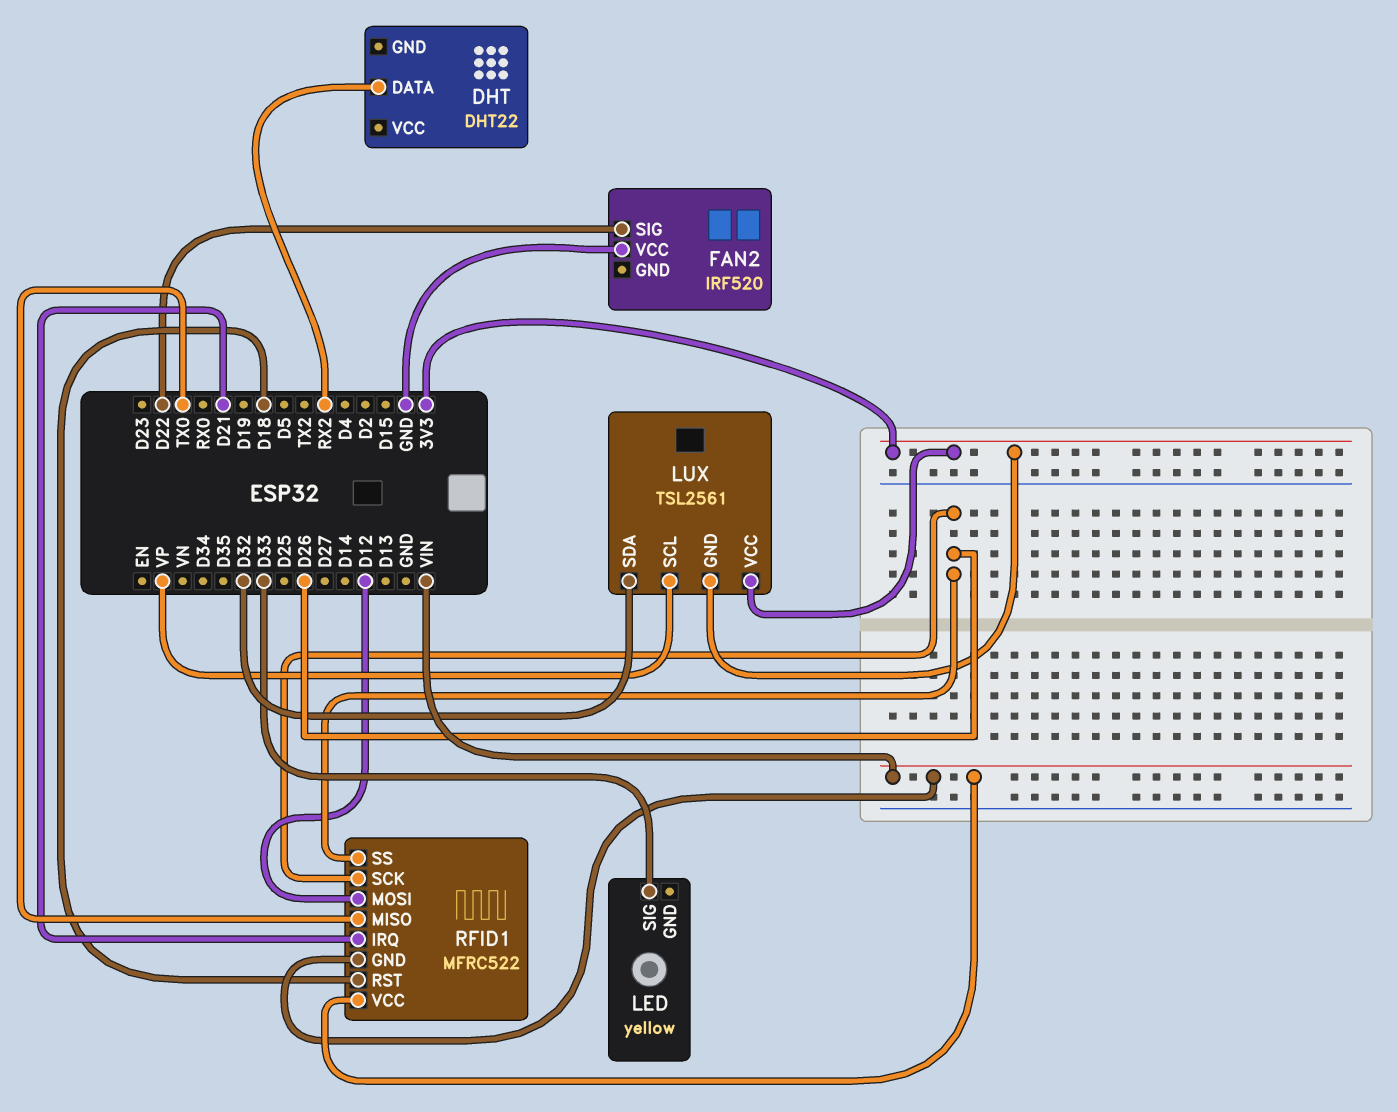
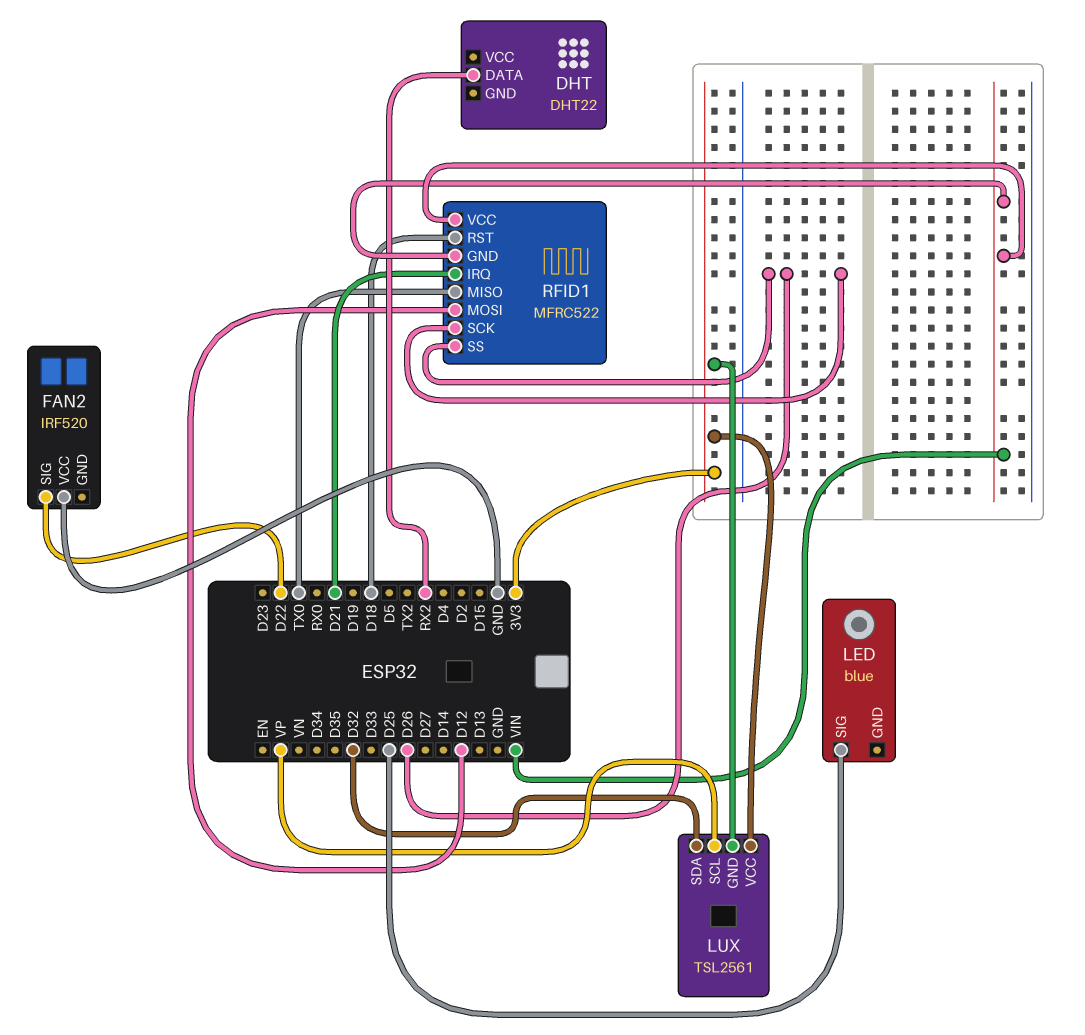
LED: yellow -> blue
LED pin SIG: D33 -> D25

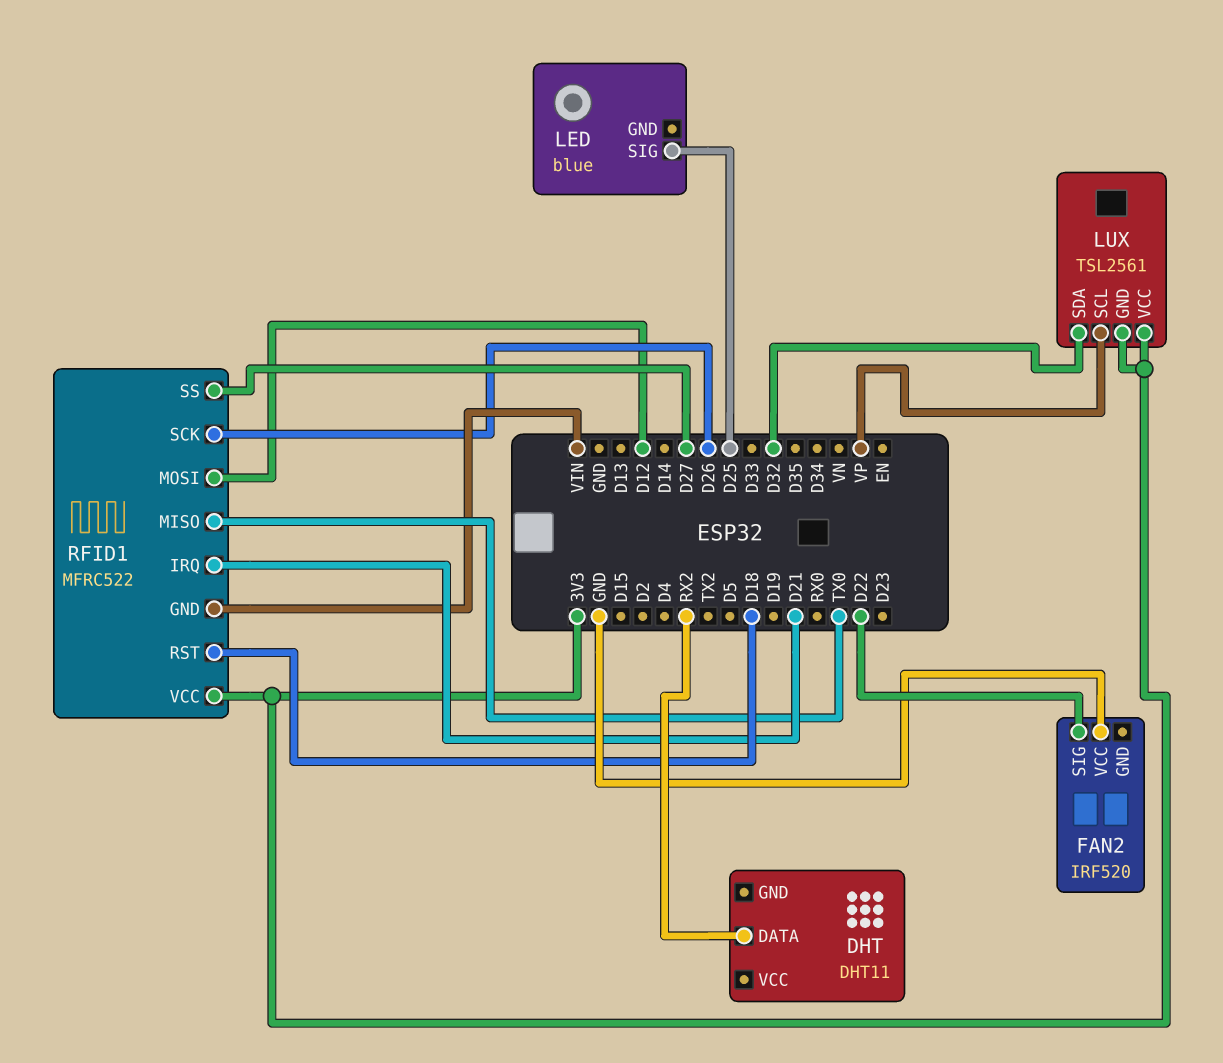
DHT: DHT22 -> DHT11
RFID1 pin SS: D26 -> D27
RFID1 pin VCC: VIN -> 3V3

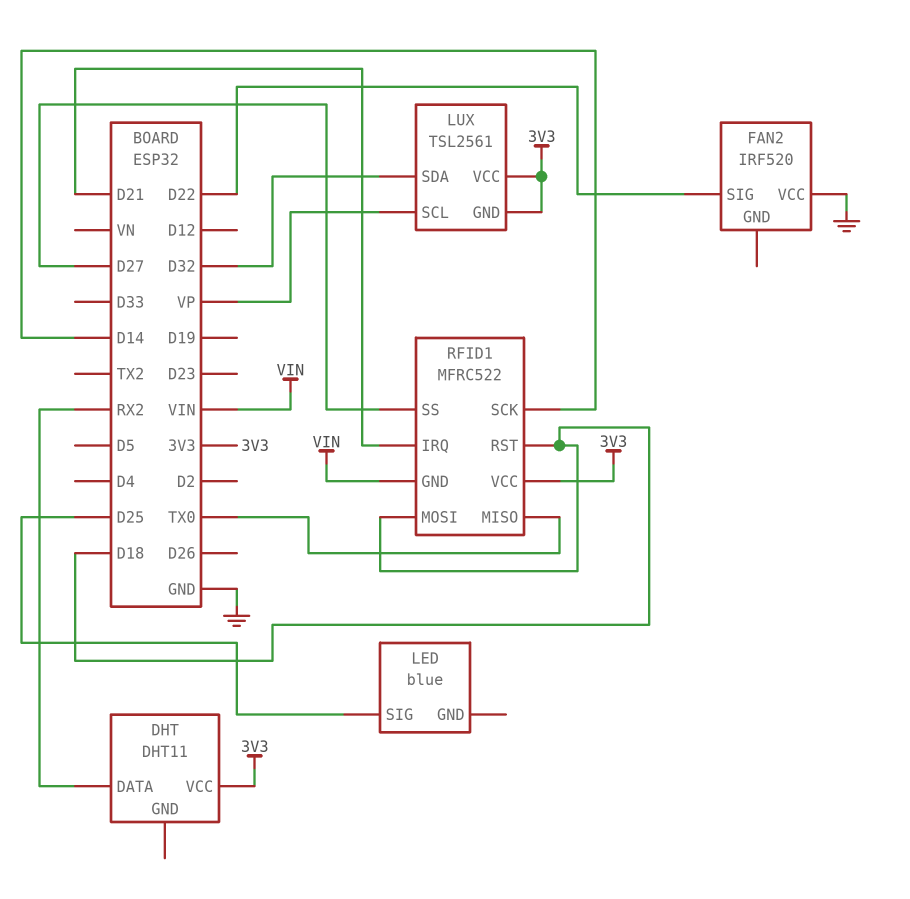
DHT pin VCC: none -> 3V3
RFID1 pin MOSI: D12 -> D18
RFID1 pin SCK: D26 -> D14

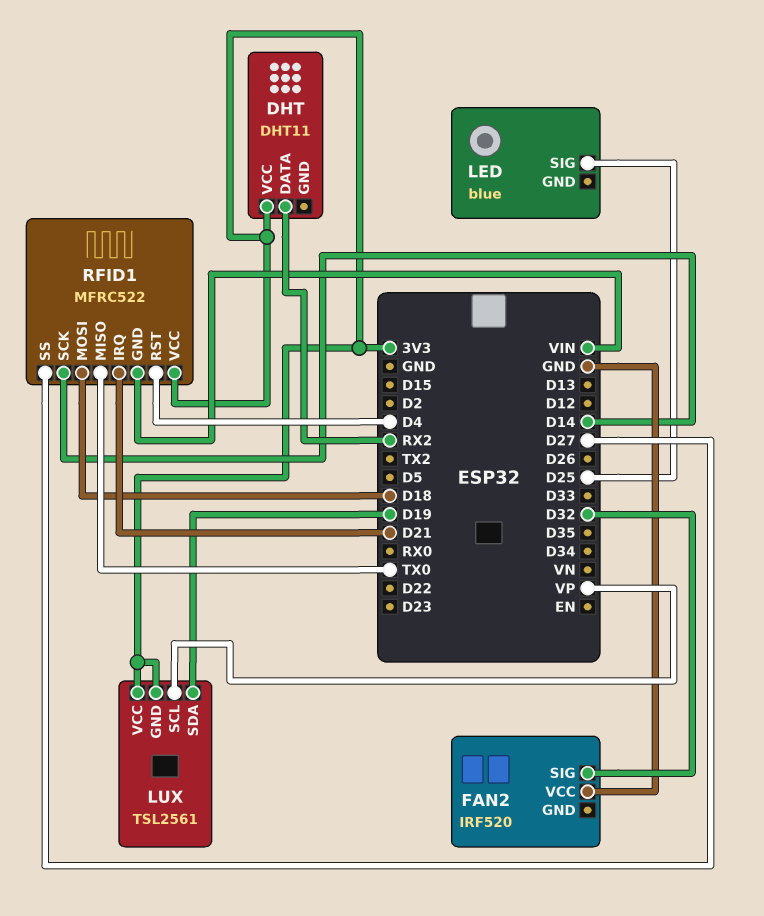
FAN2 pin SIG: D22 -> D32
LUX pin SDA: D32 -> D19
RFID1 pin RST: D18 -> D4

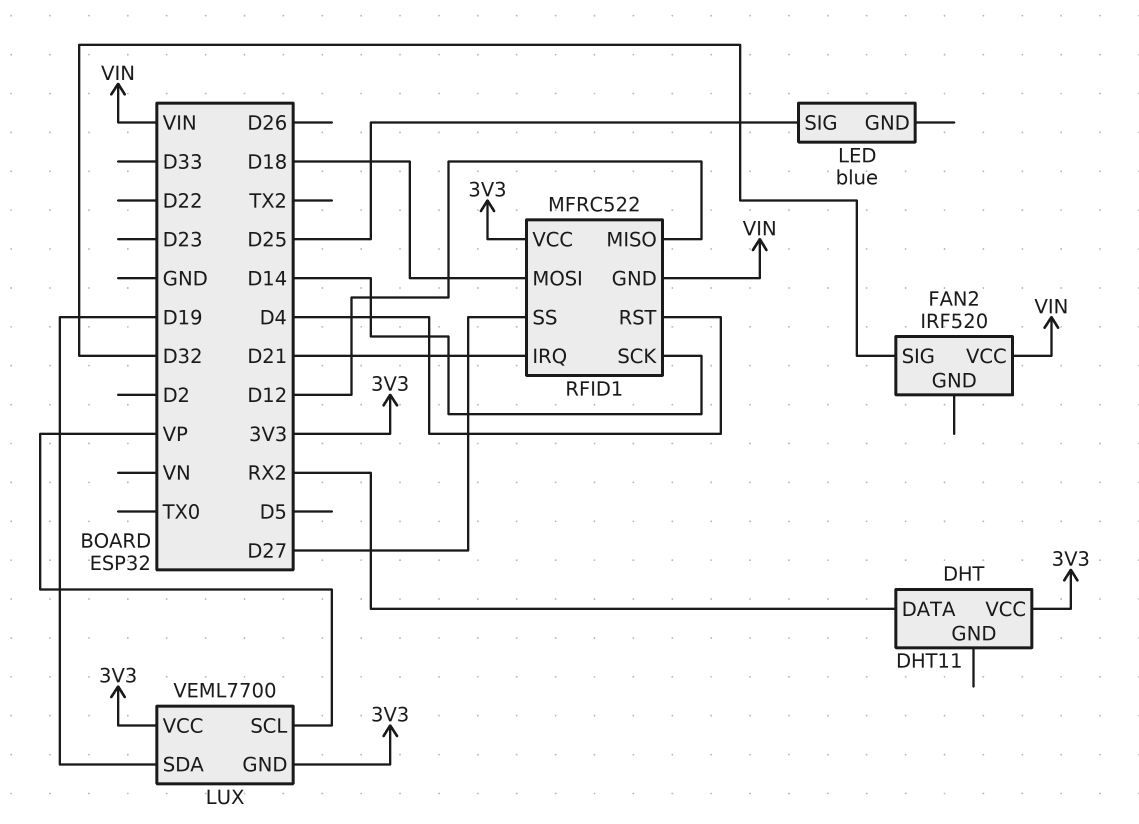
FAN2 pin VCC: GND -> VIN
LUX: TSL2561 -> VEML7700
RFID1 pin MISO: TX0 -> D12

